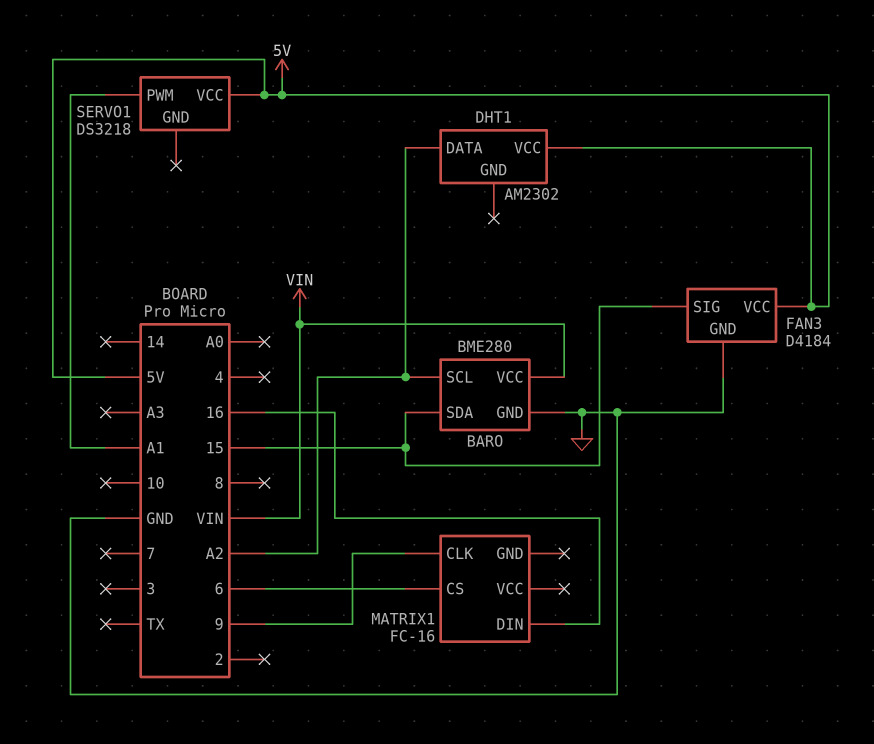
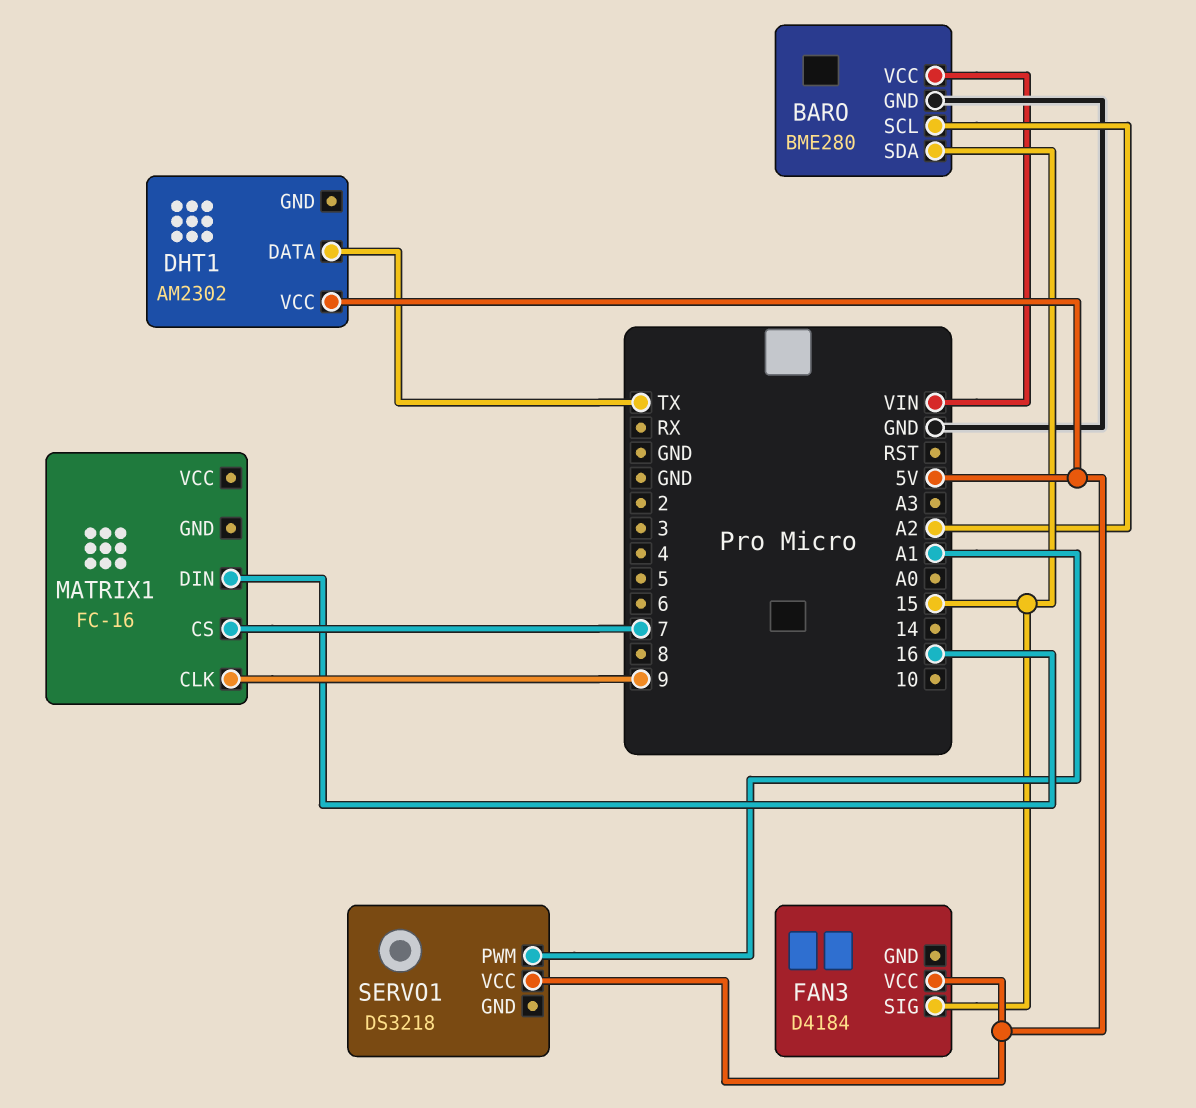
DHT1 pin DATA: A2 -> TX
FAN3 pin GND: GND -> none
MATRIX1 pin CS: 6 -> 7

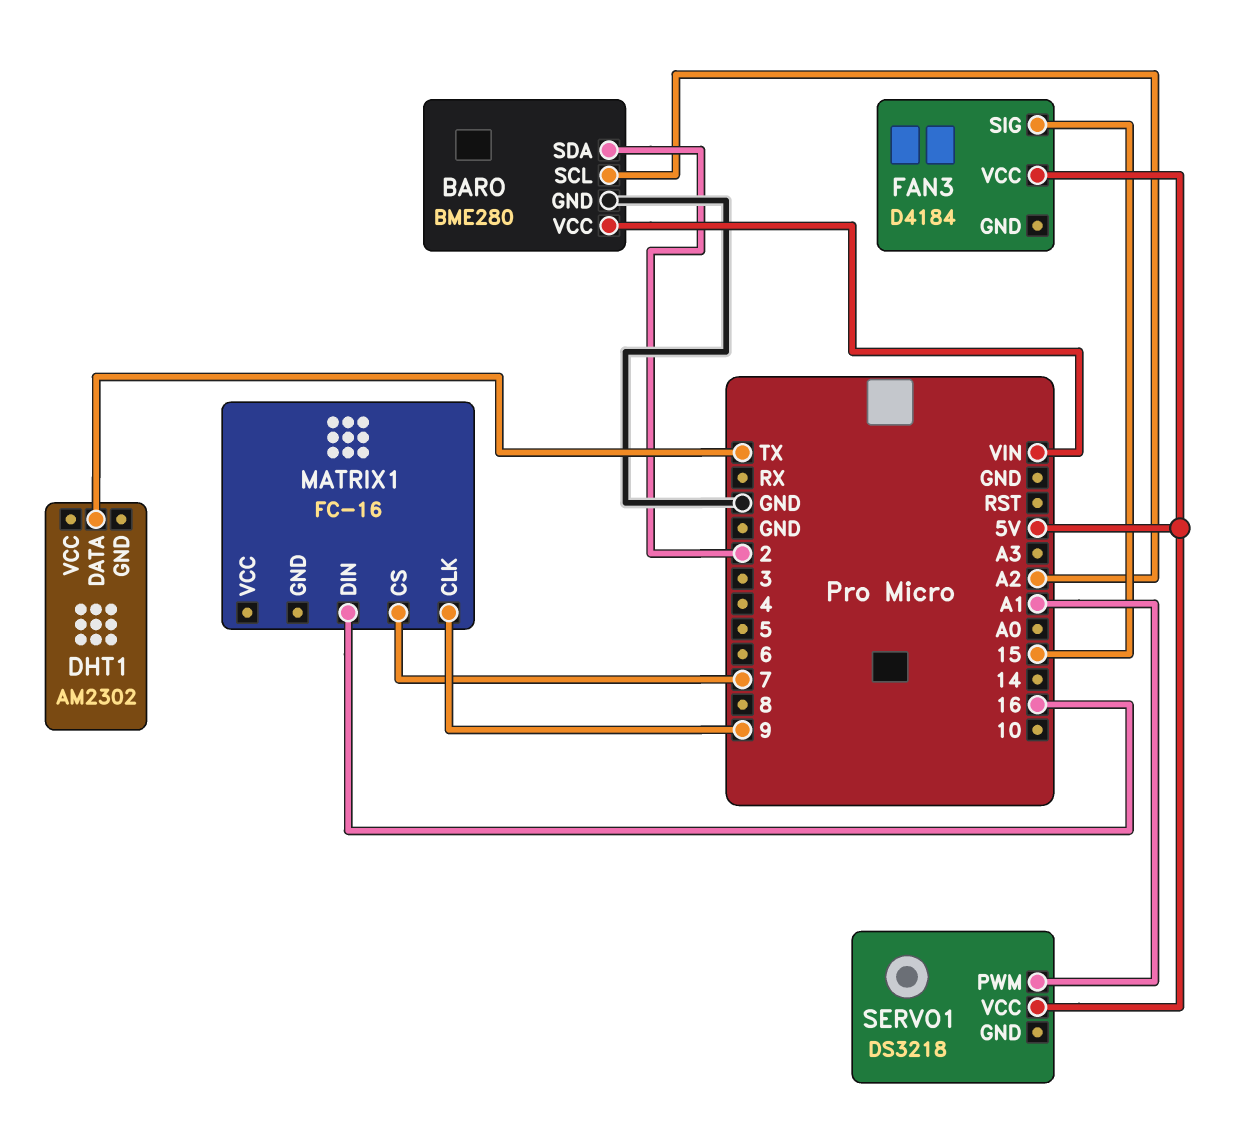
BARO pin SDA: 15 -> 2
DHT1 pin VCC: 5V -> none

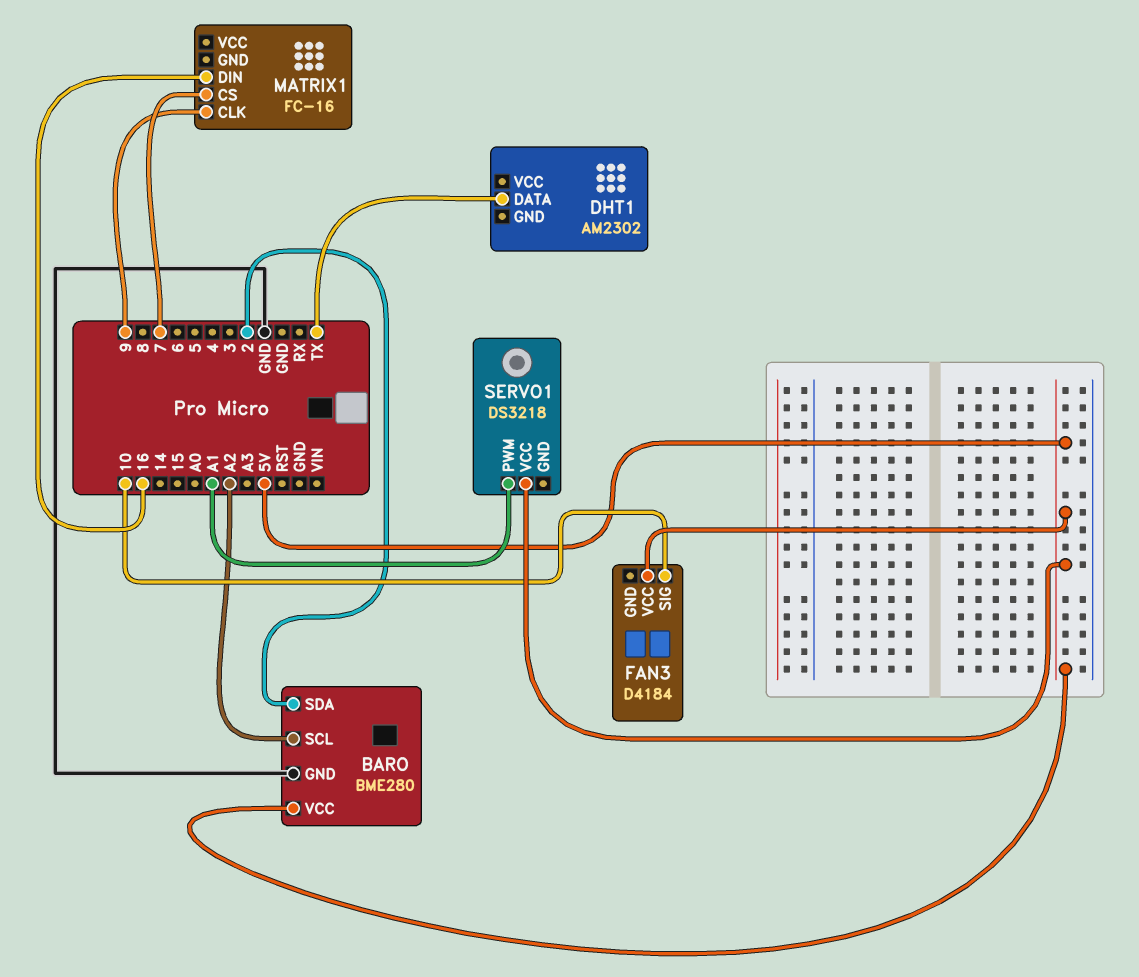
BARO pin VCC: VIN -> 5V
FAN3 pin SIG: 15 -> 10

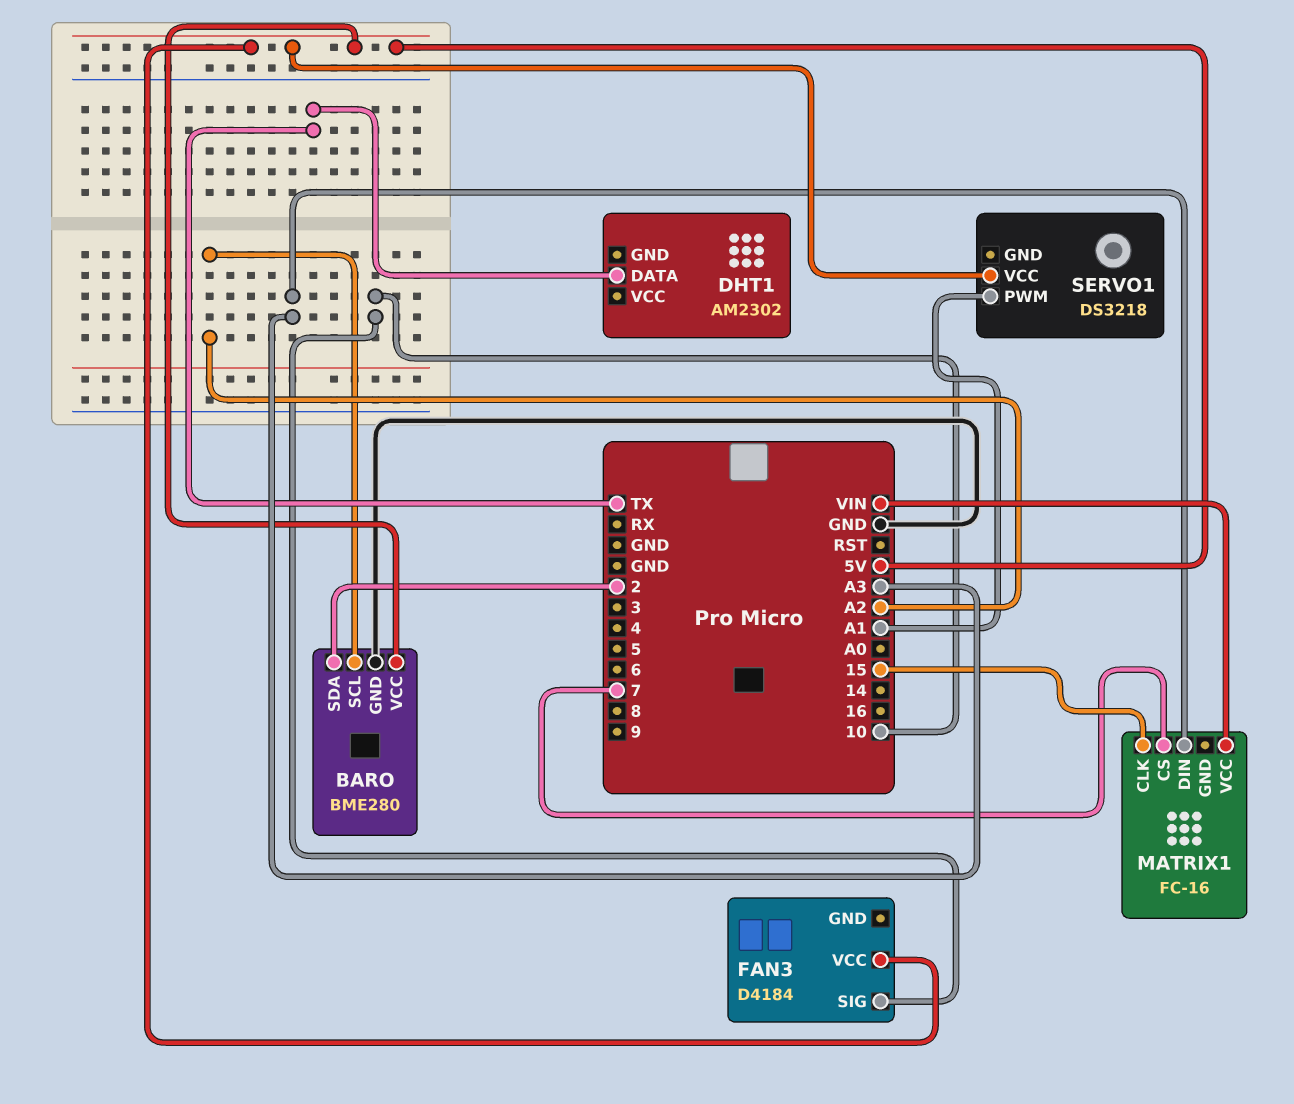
MATRIX1 pin CLK: 9 -> 15
MATRIX1 pin DIN: 16 -> A3
MATRIX1 pin VCC: none -> VIN

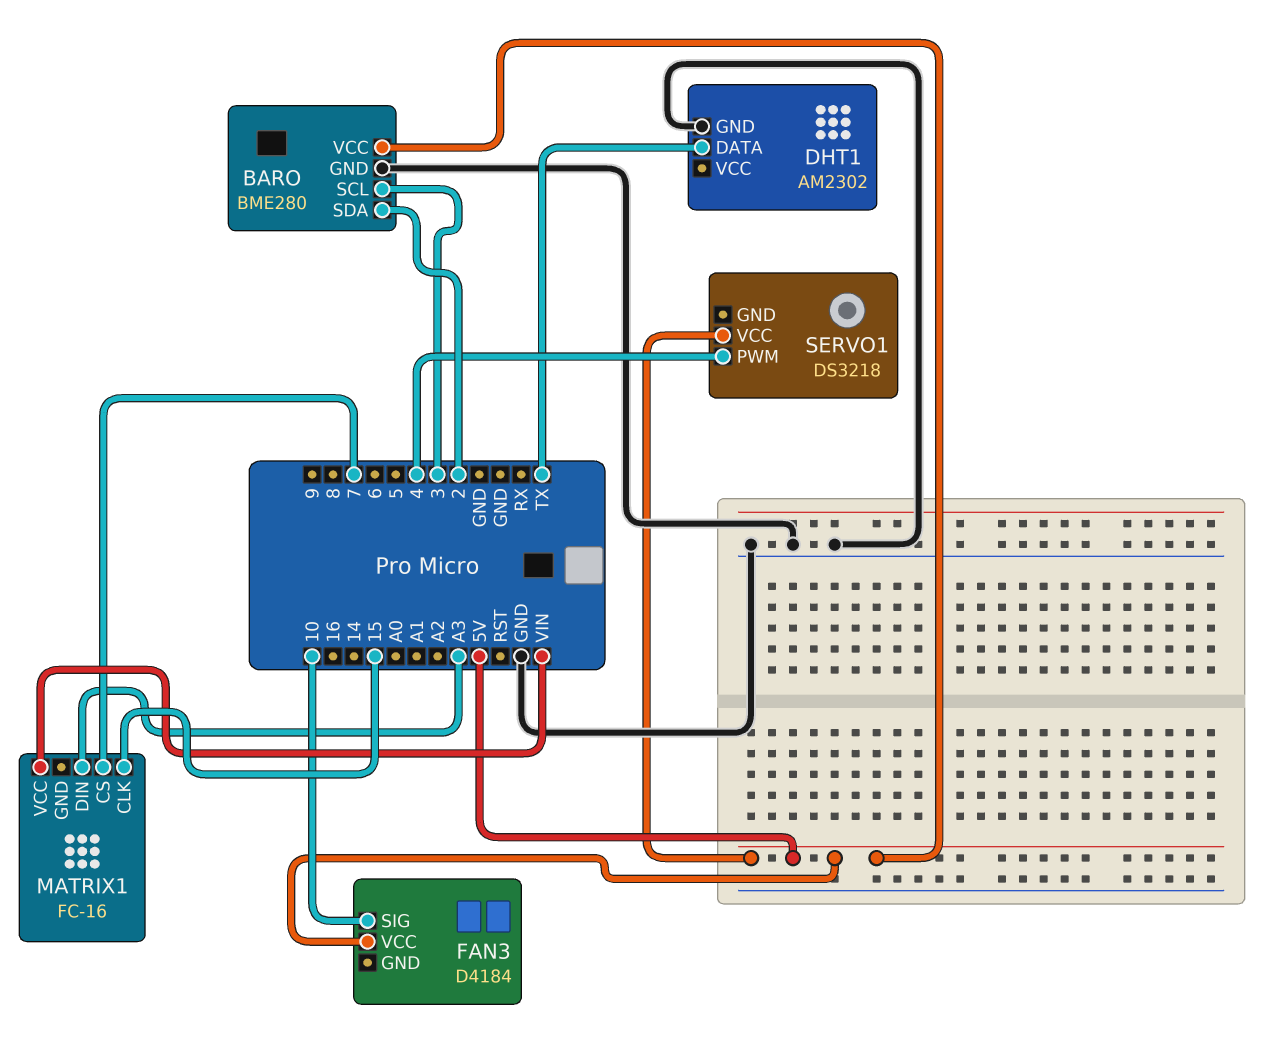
BARO pin SCL: A2 -> 3
DHT1 pin GND: none -> GND
SERVO1 pin PWM: A1 -> 4

